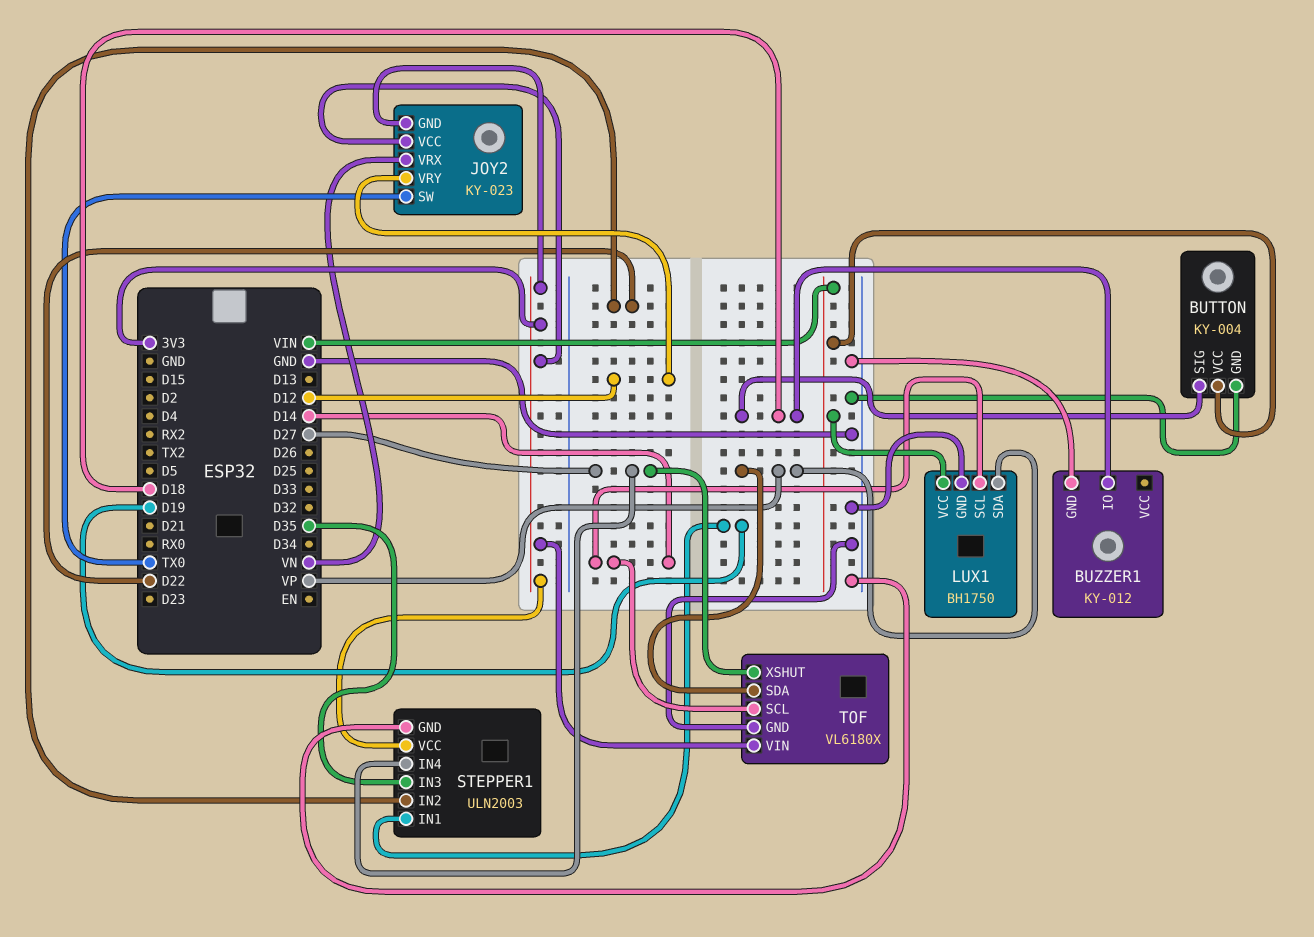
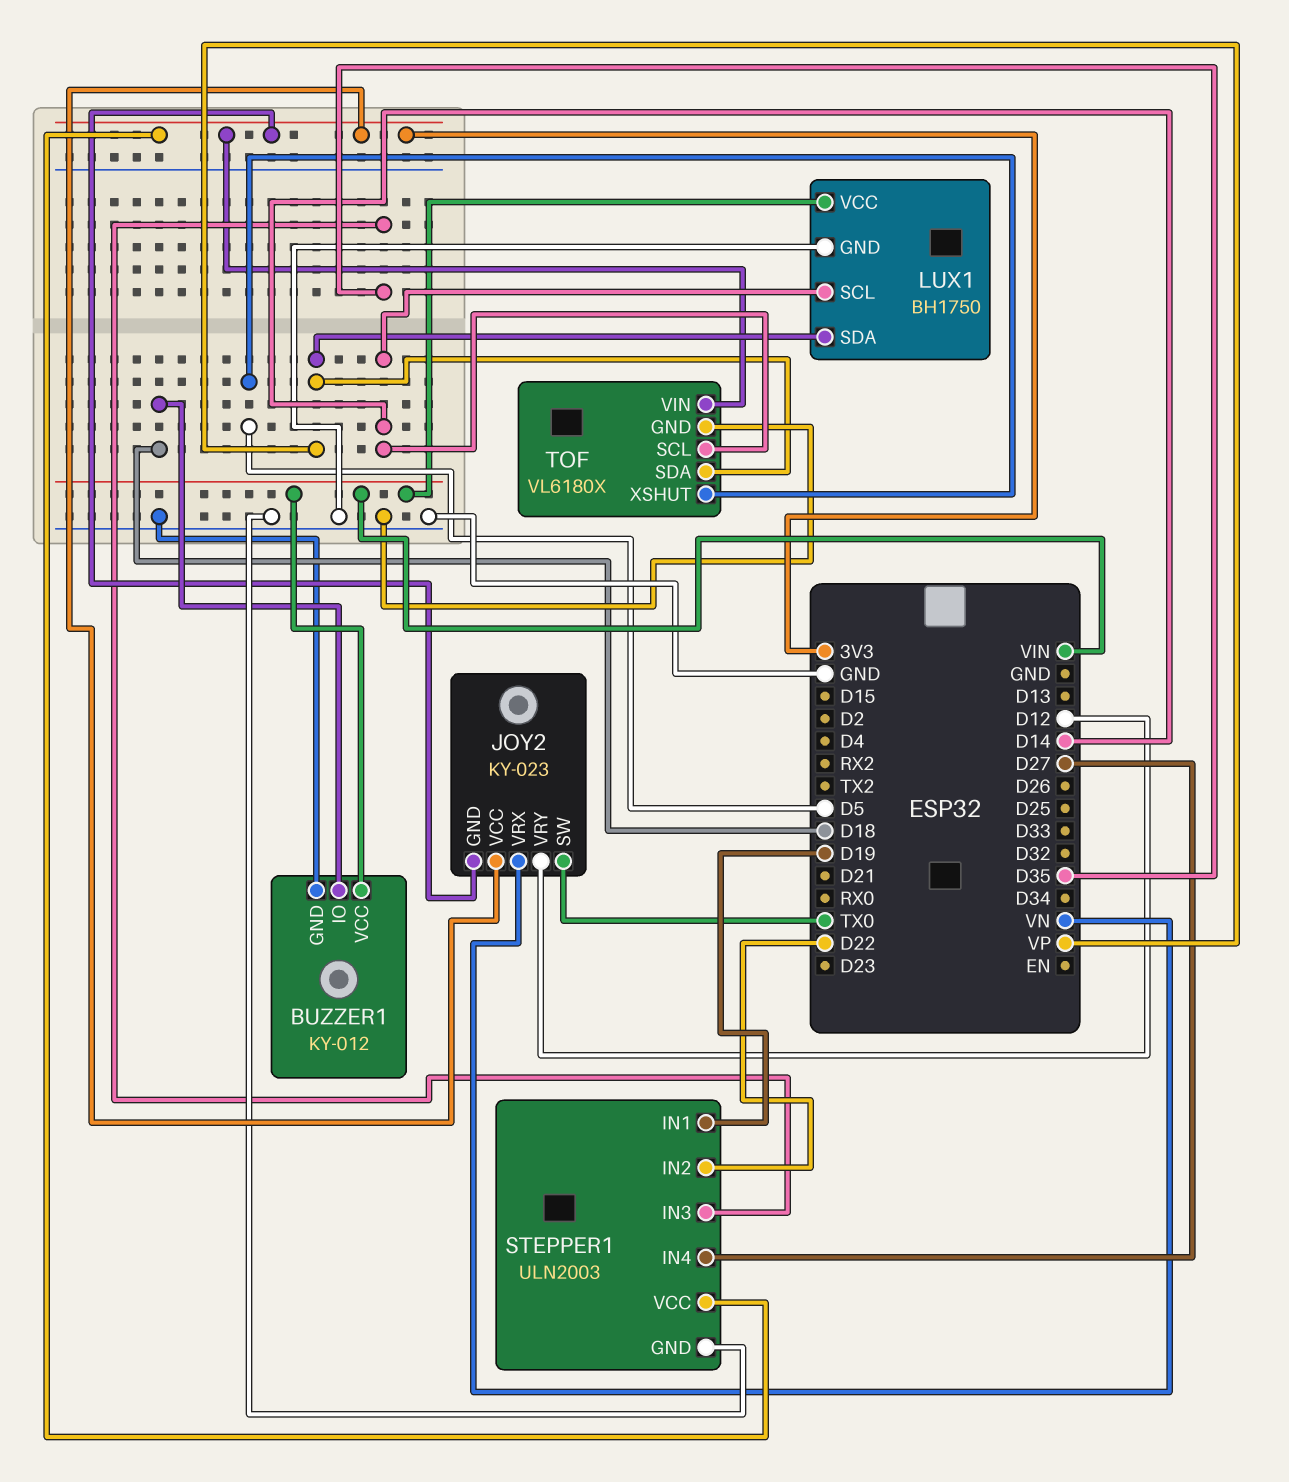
BUTTON: KY-004 -> none
BUTTON pin GND: GND -> none
BUTTON pin SIG: D18 -> none
BUTTON pin VCC: VIN -> none
BUZZER1 pin VCC: none -> VIN
TOF pin XSHUT: D27 -> D5

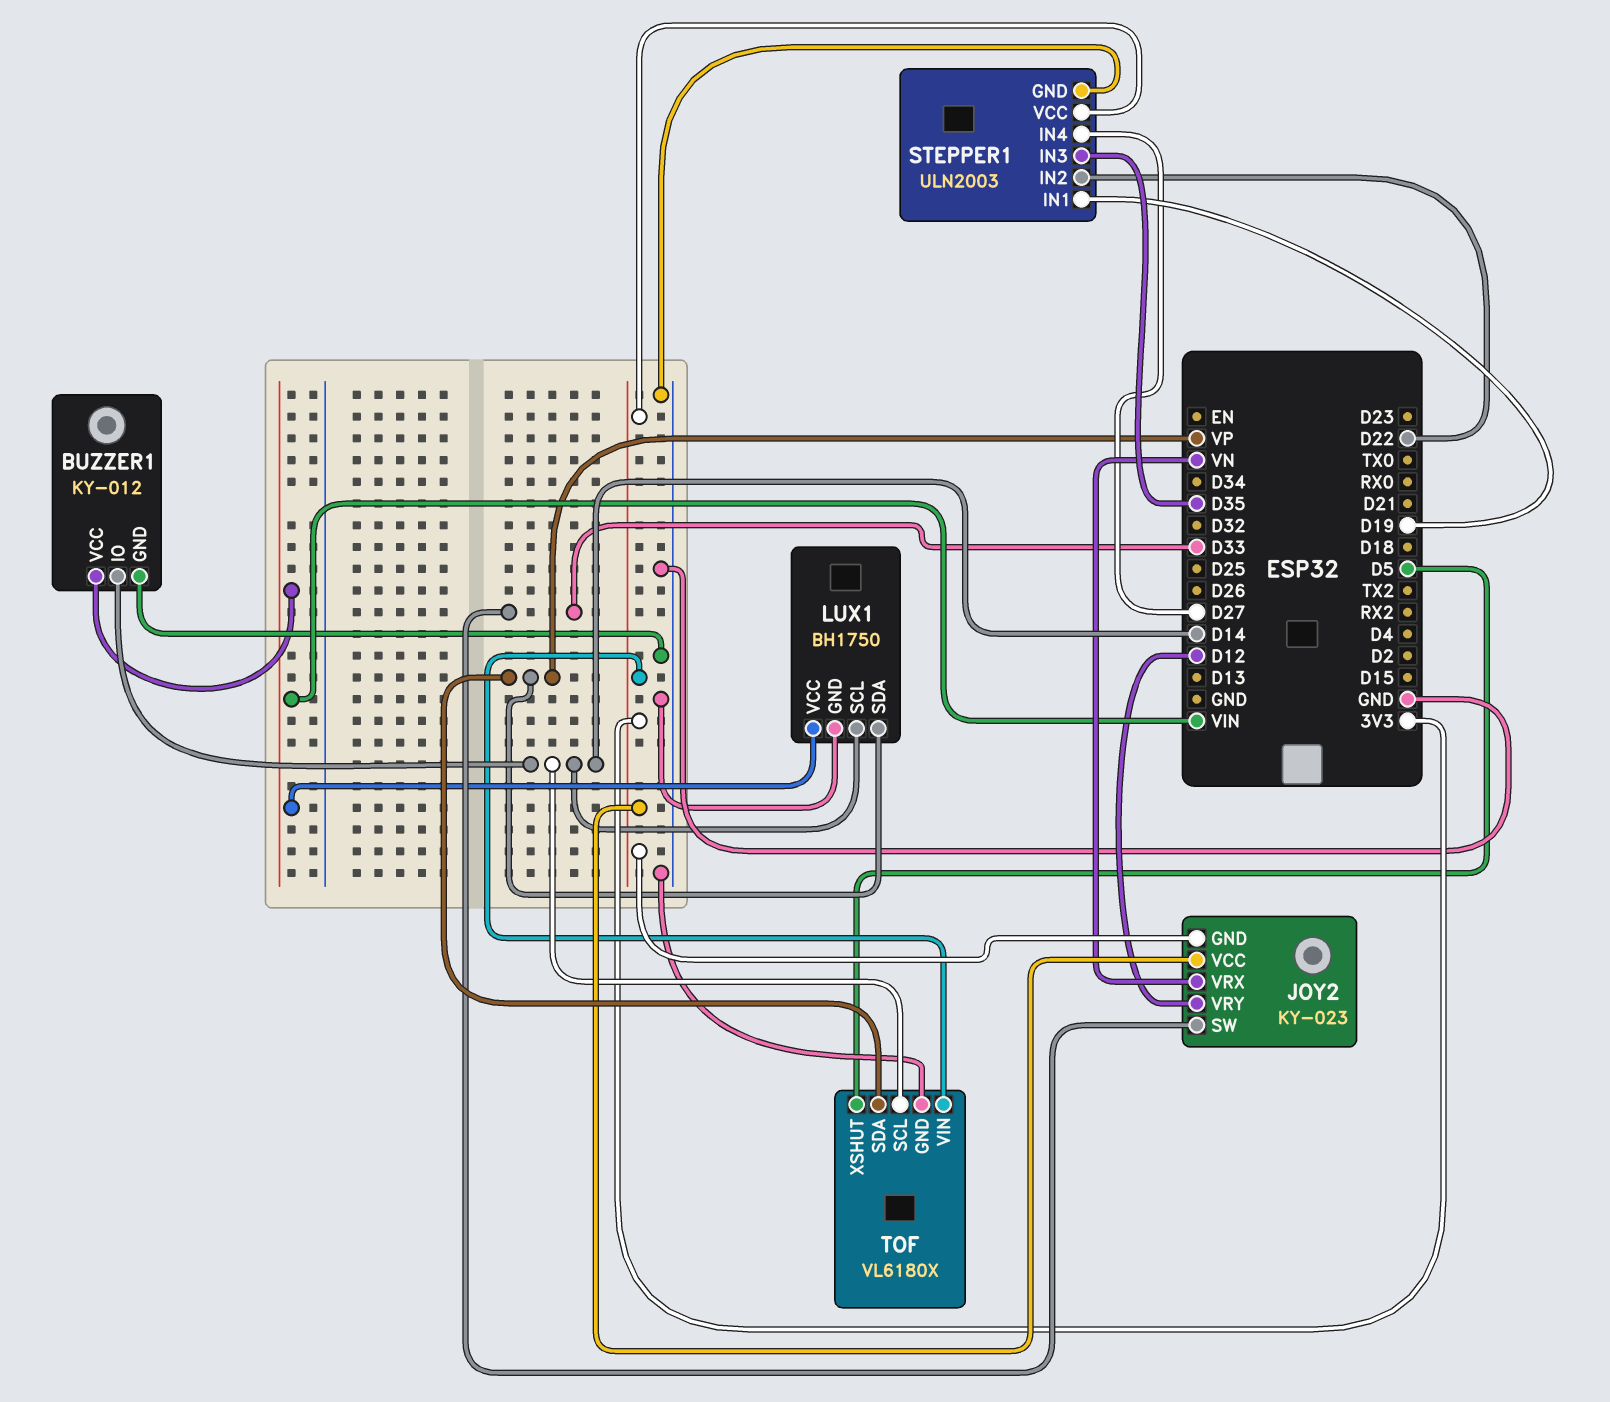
BUZZER1 pin IO: D18 -> D14
JOY2 pin SW: TX0 -> D33

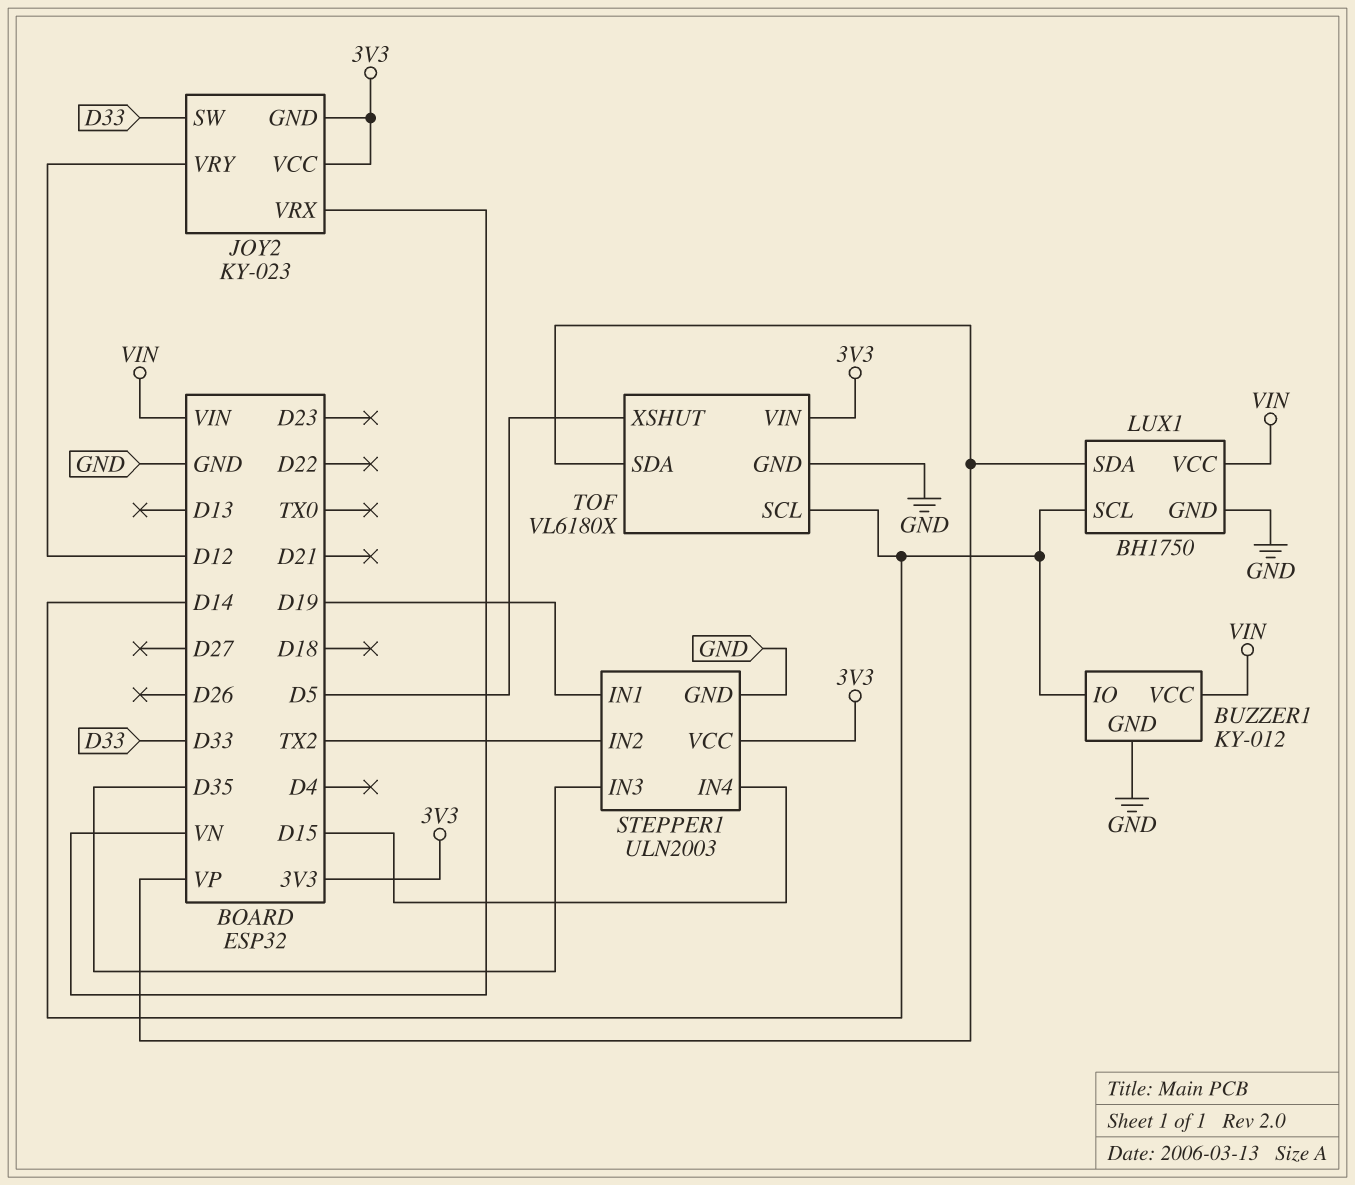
STEPPER1 pin IN2: D22 -> TX2
STEPPER1 pin IN4: D27 -> D15

